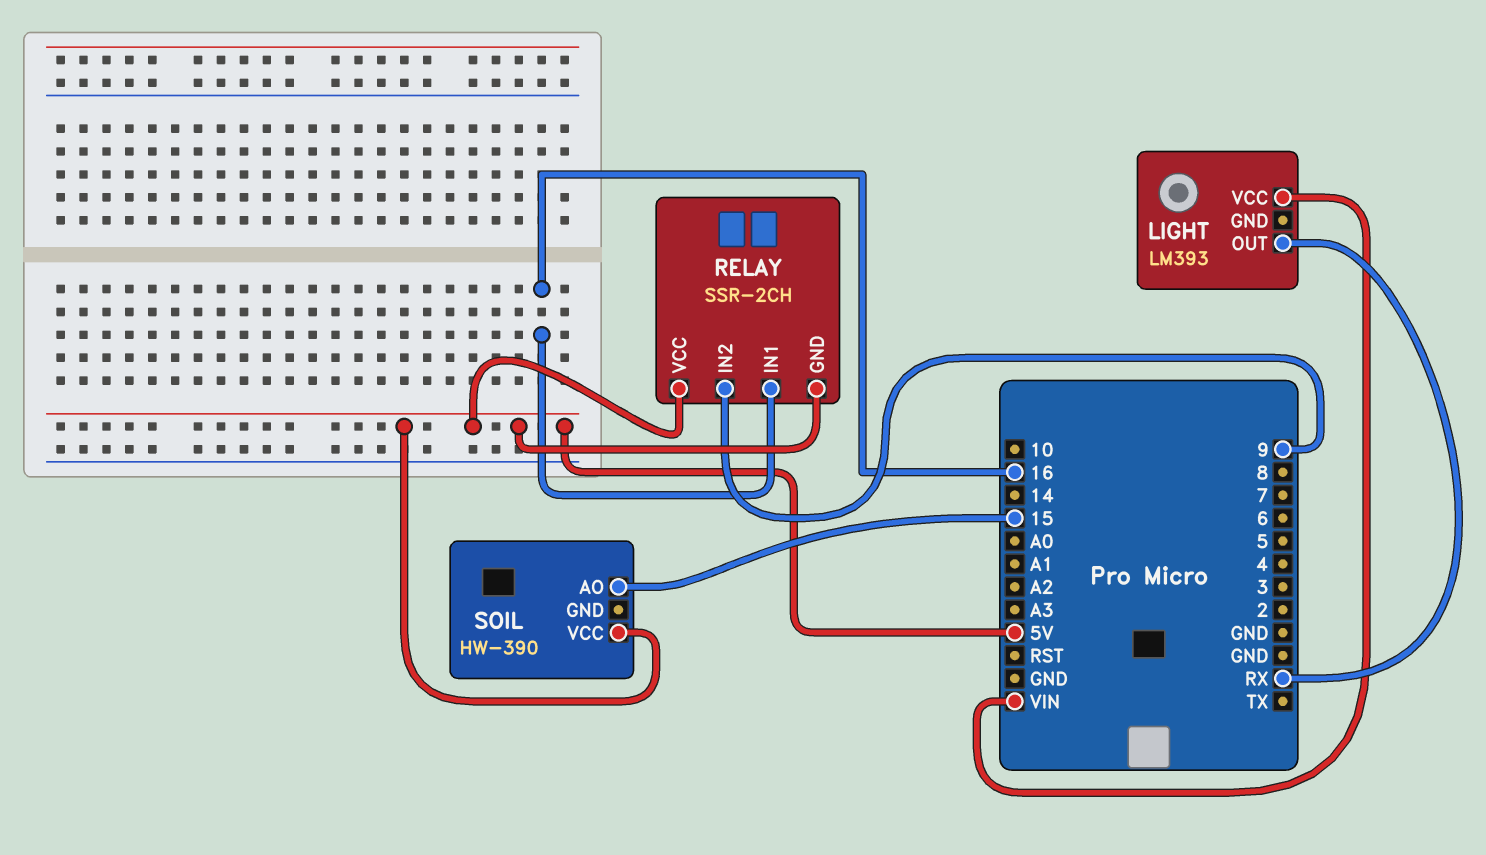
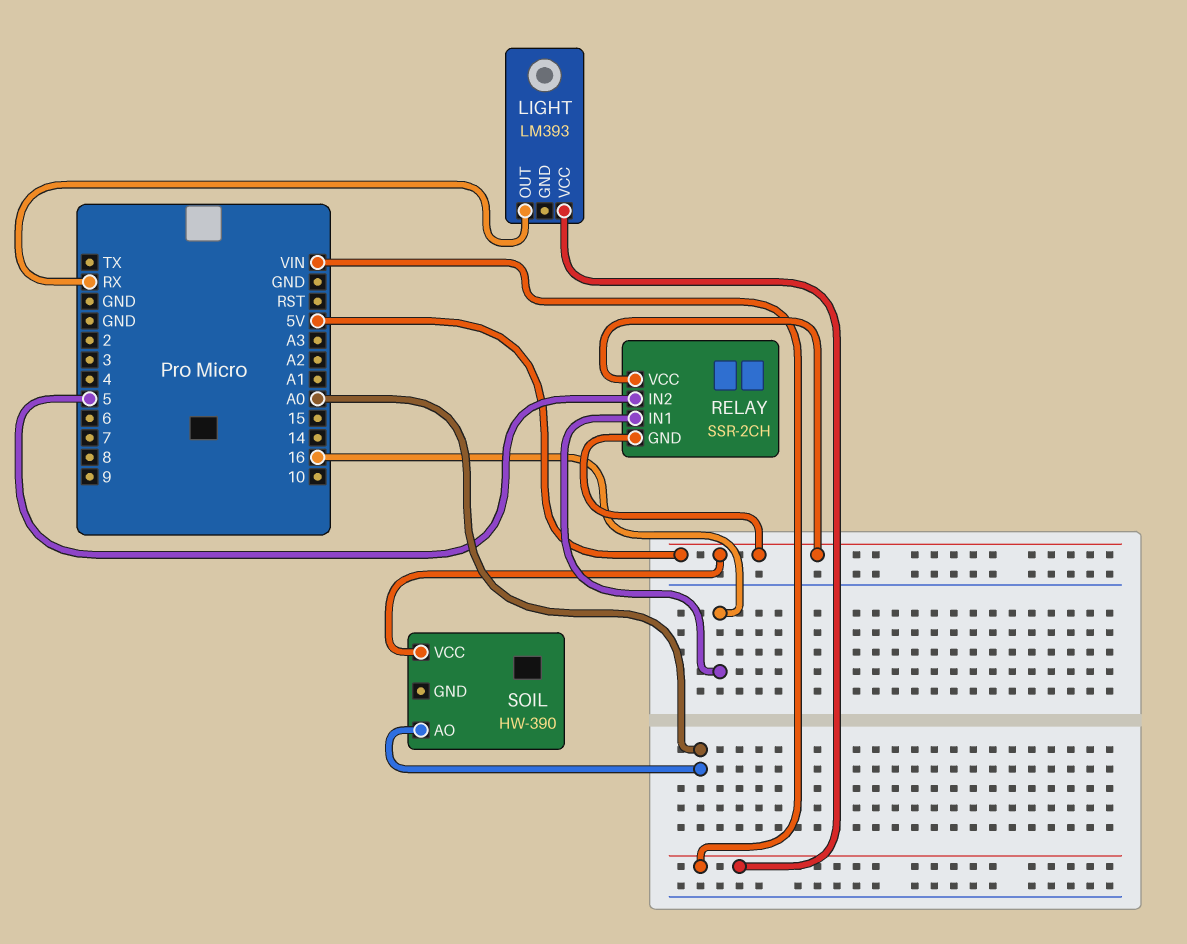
RELAY pin IN2: 9 -> 5
SOIL pin AO: 15 -> A0

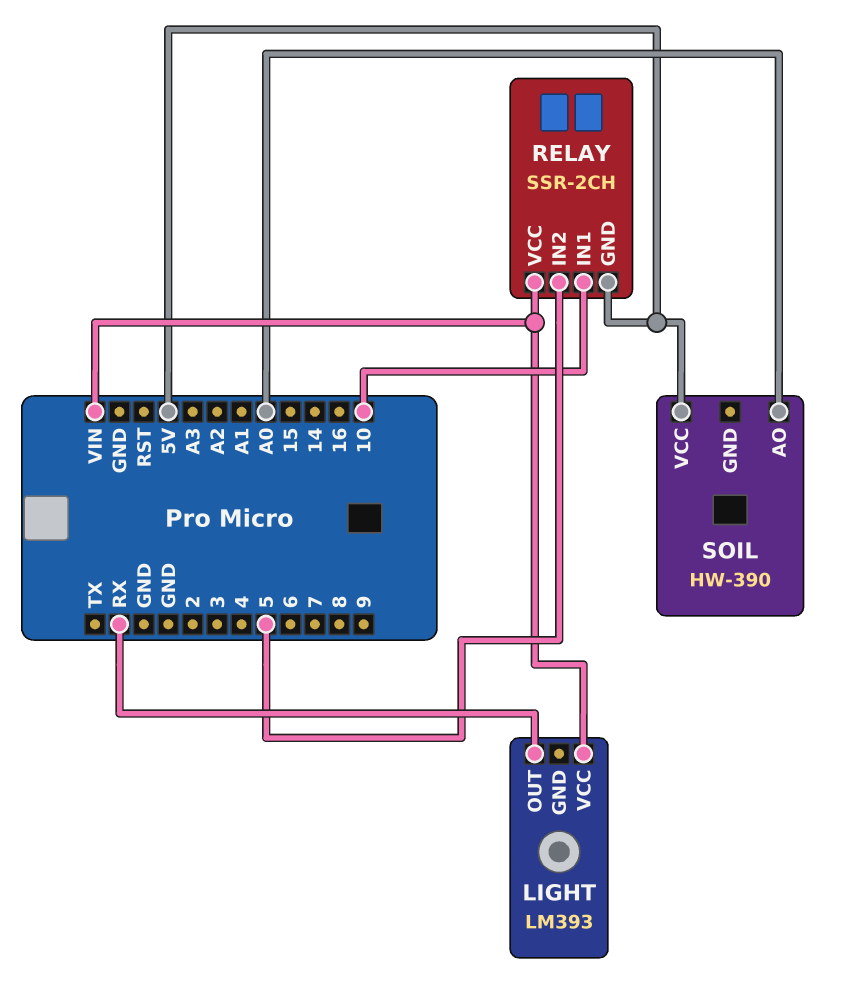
RELAY pin IN1: 16 -> 10
RELAY pin VCC: 5V -> VIN

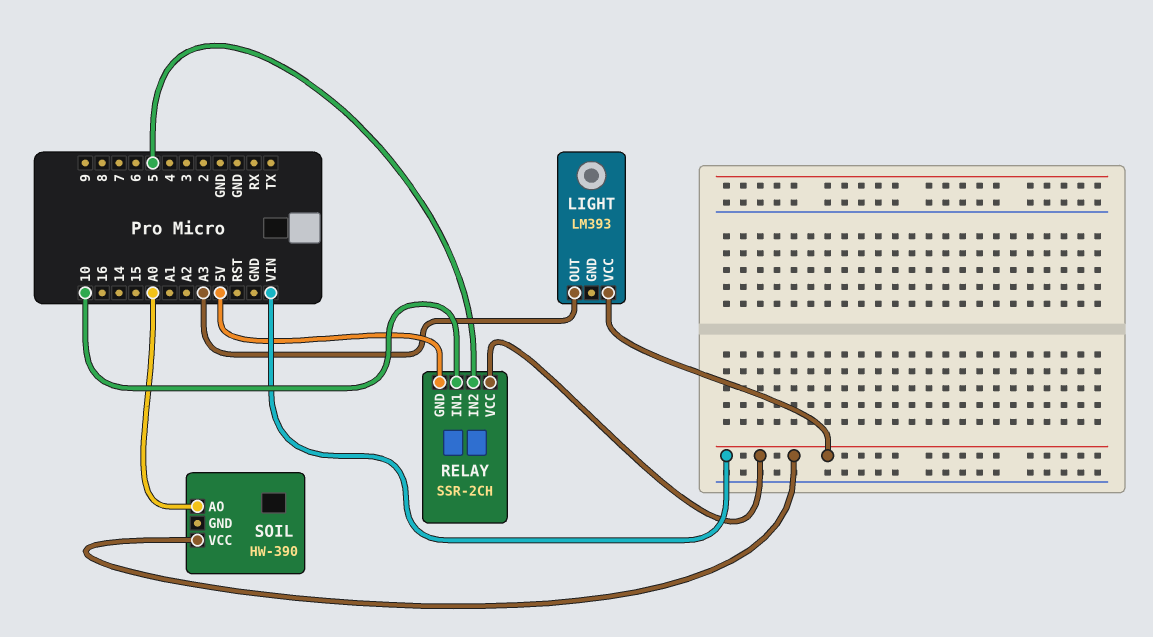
LIGHT pin OUT: RX -> A3
SOIL pin VCC: 5V -> VIN

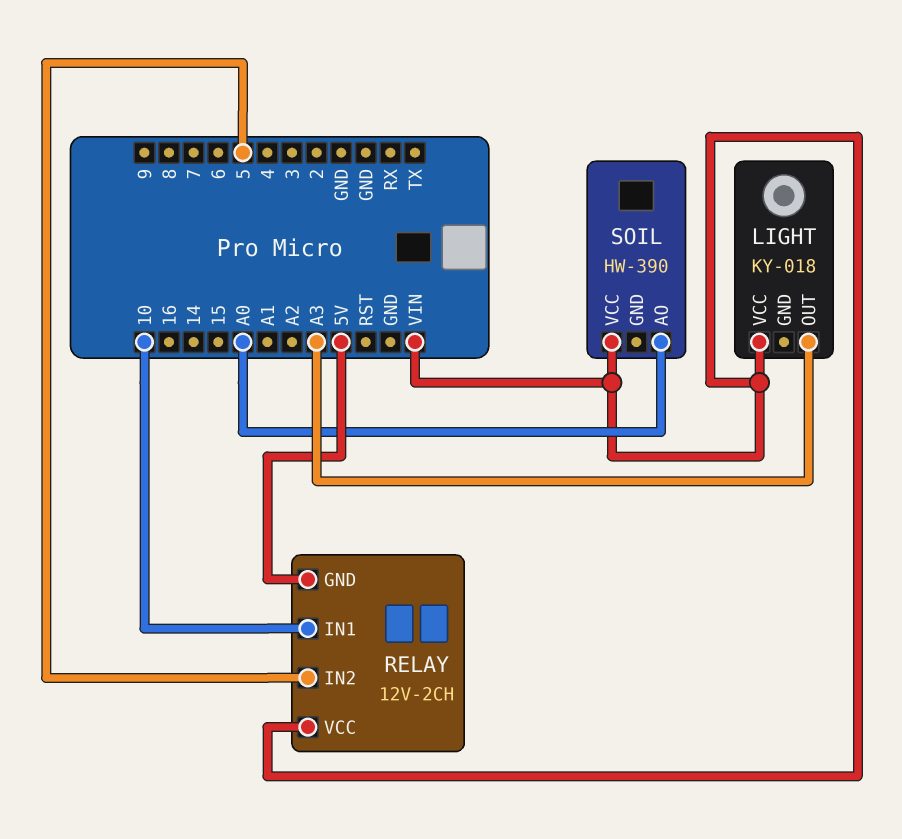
LIGHT: LM393 -> KY-018
RELAY: SSR-2CH -> 12V-2CH

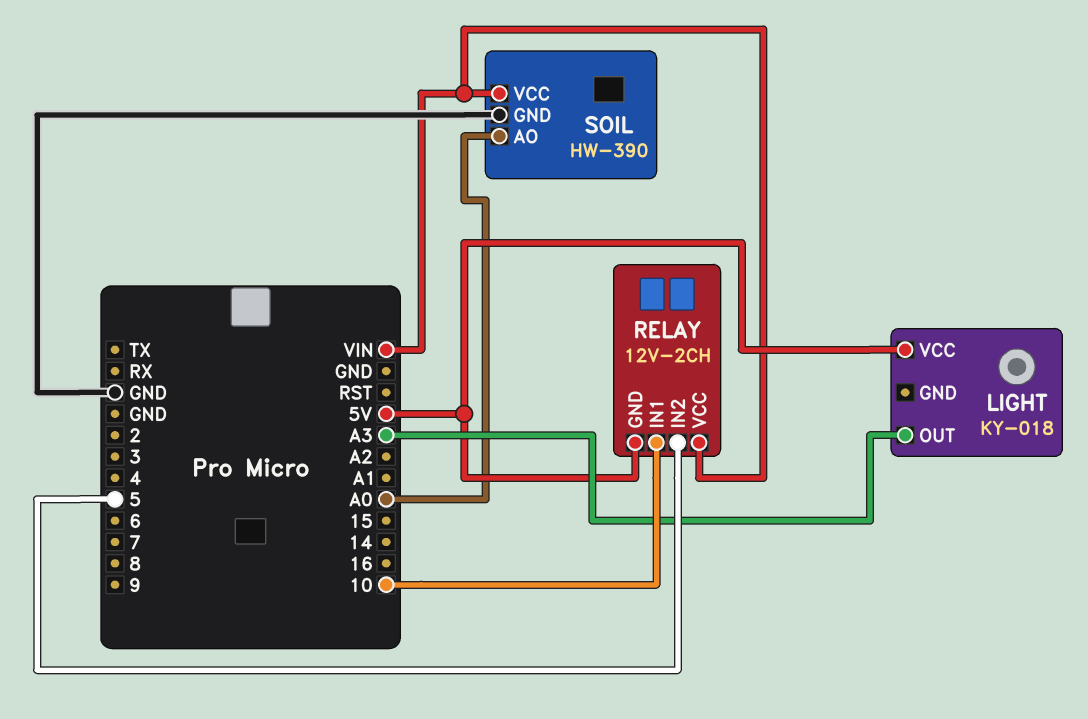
LIGHT pin VCC: VIN -> 5V
SOIL pin GND: none -> GND

